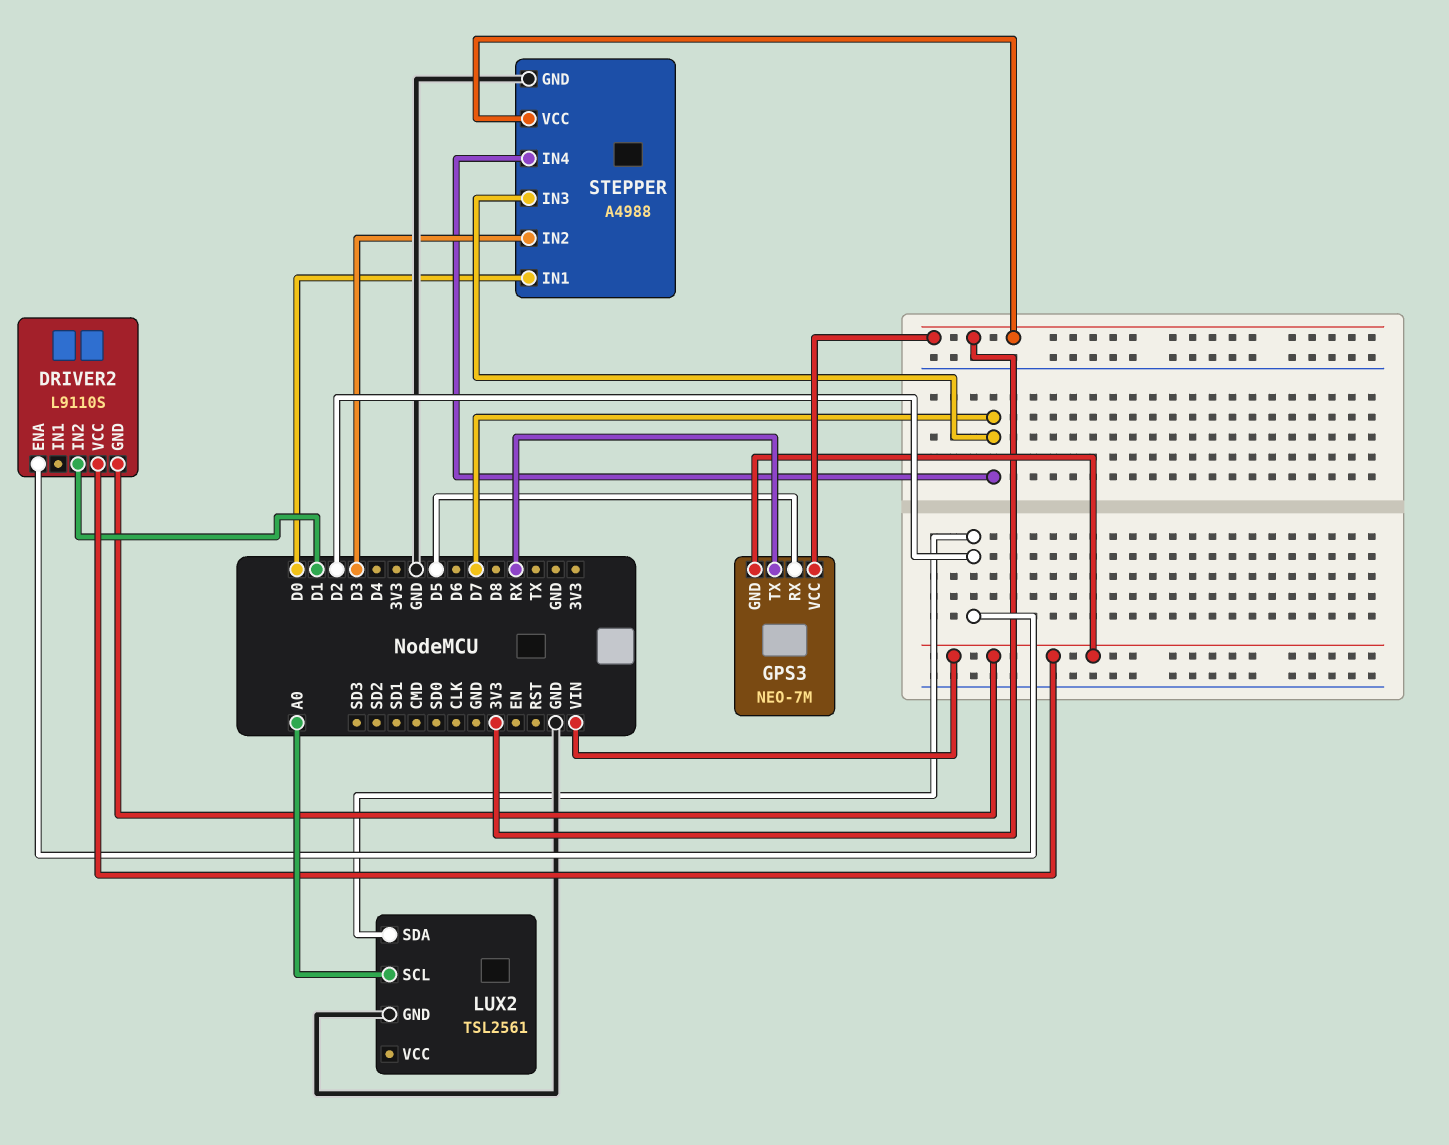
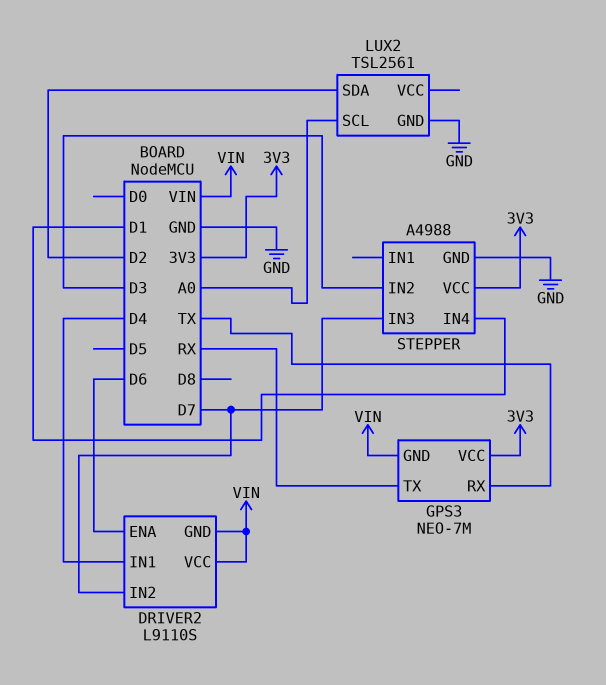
DRIVER2 pin ENA: D2 -> D6
DRIVER2 pin IN1: none -> D4
DRIVER2 pin IN2: D1 -> D7
GPS3 pin RX: D5 -> TX
STEPPER pin IN1: D0 -> none
STEPPER pin IN4: D7 -> D1

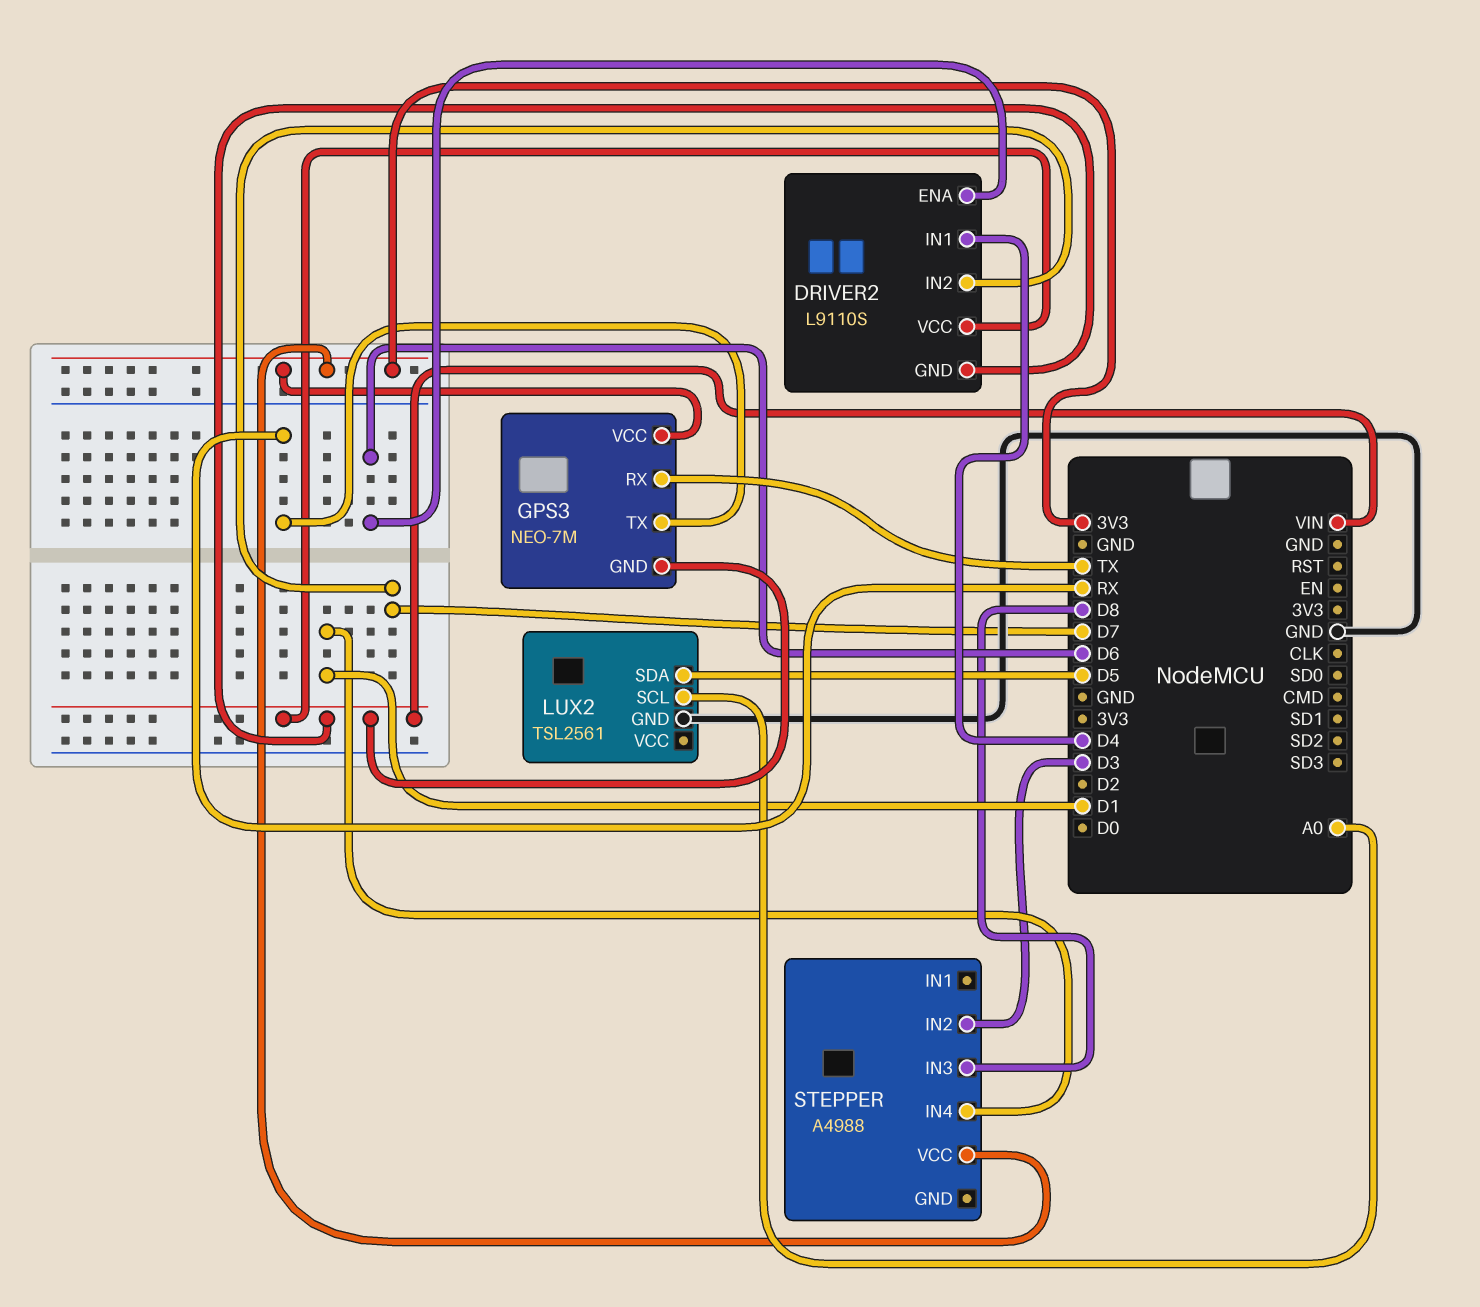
LUX2 pin SDA: D2 -> D5
STEPPER pin GND: GND -> none
STEPPER pin IN3: D7 -> D8

